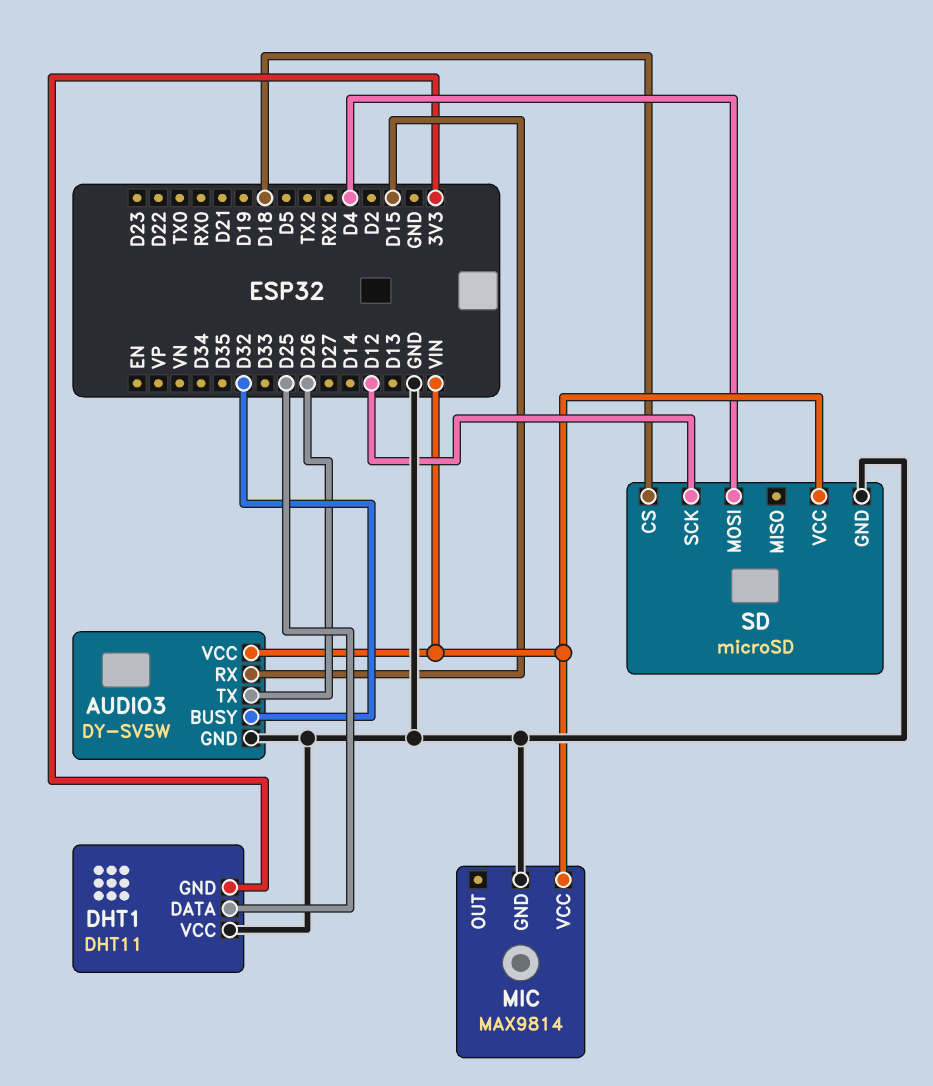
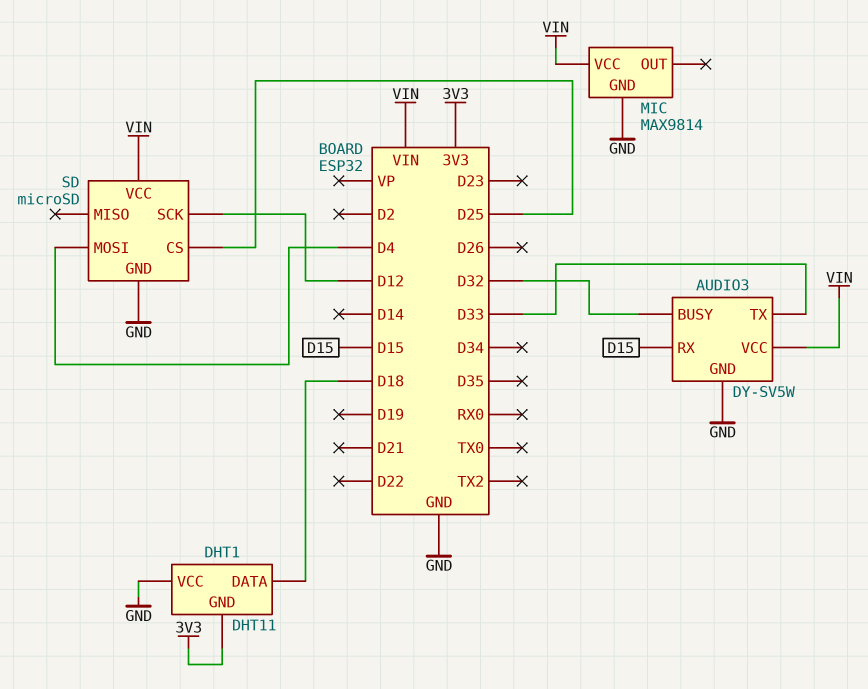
AUDIO3 pin TX: D26 -> D33
DHT1 pin DATA: D25 -> D18
SD pin CS: D18 -> D25

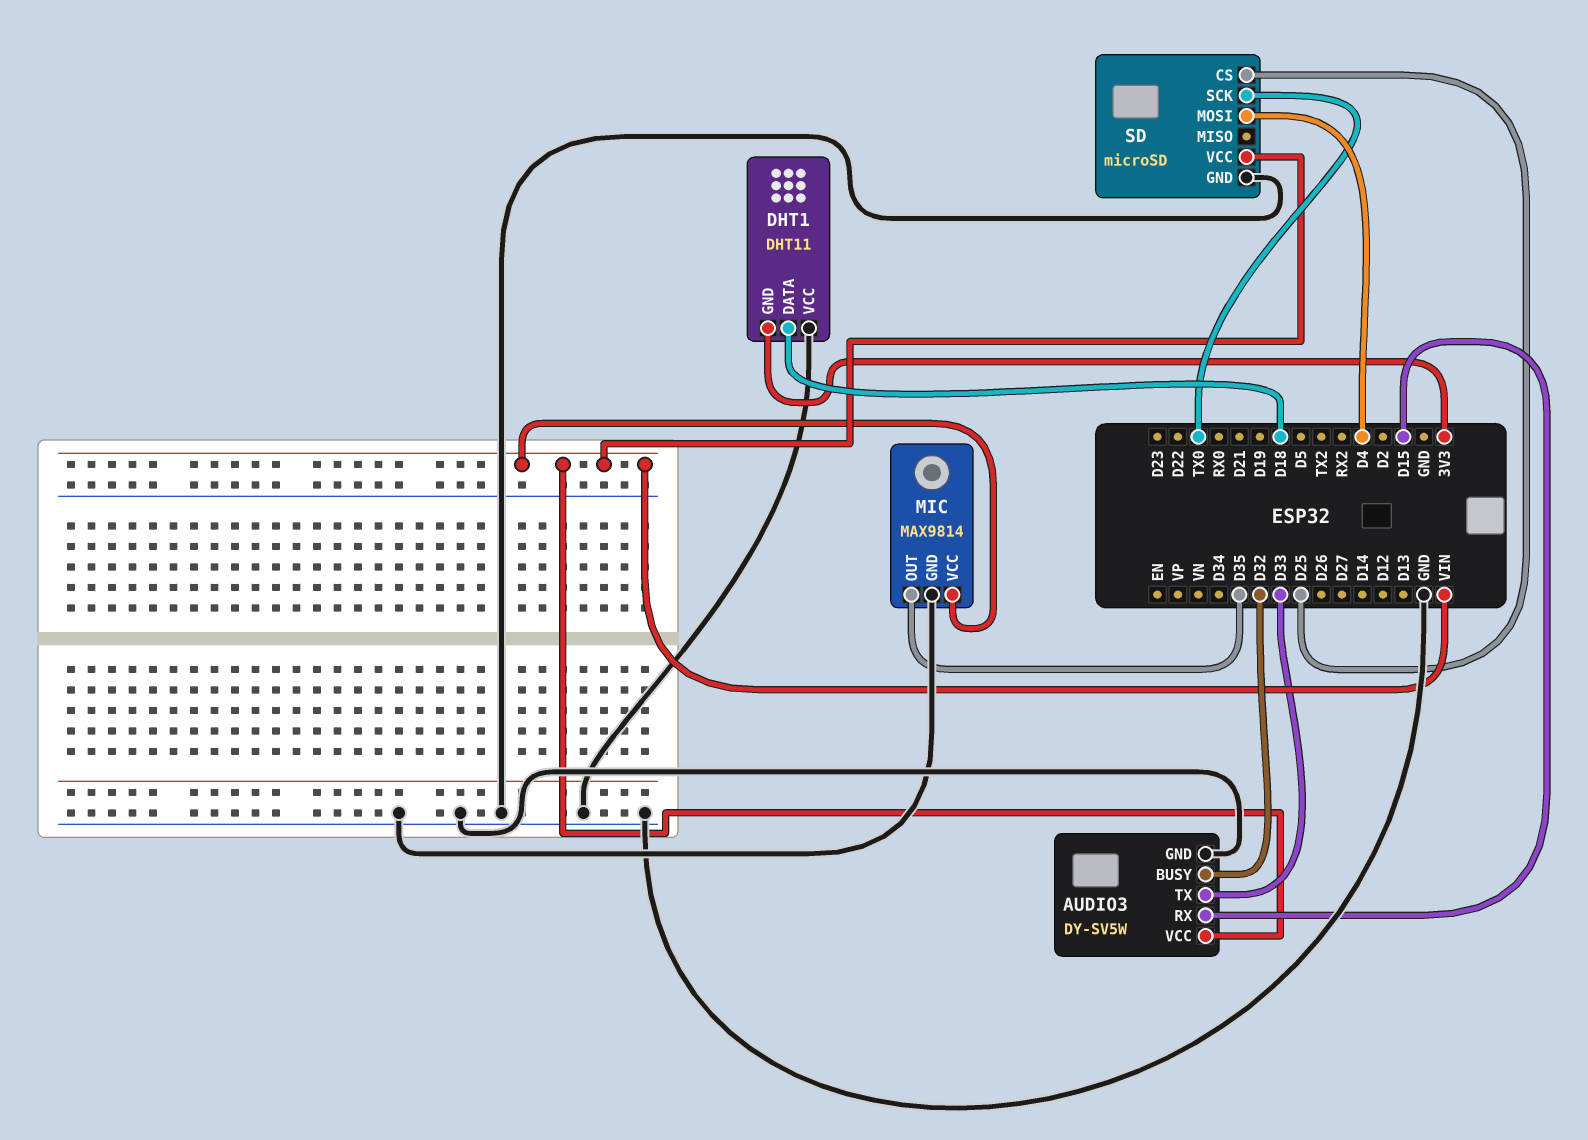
MIC pin OUT: none -> D35
SD pin SCK: D12 -> TX0

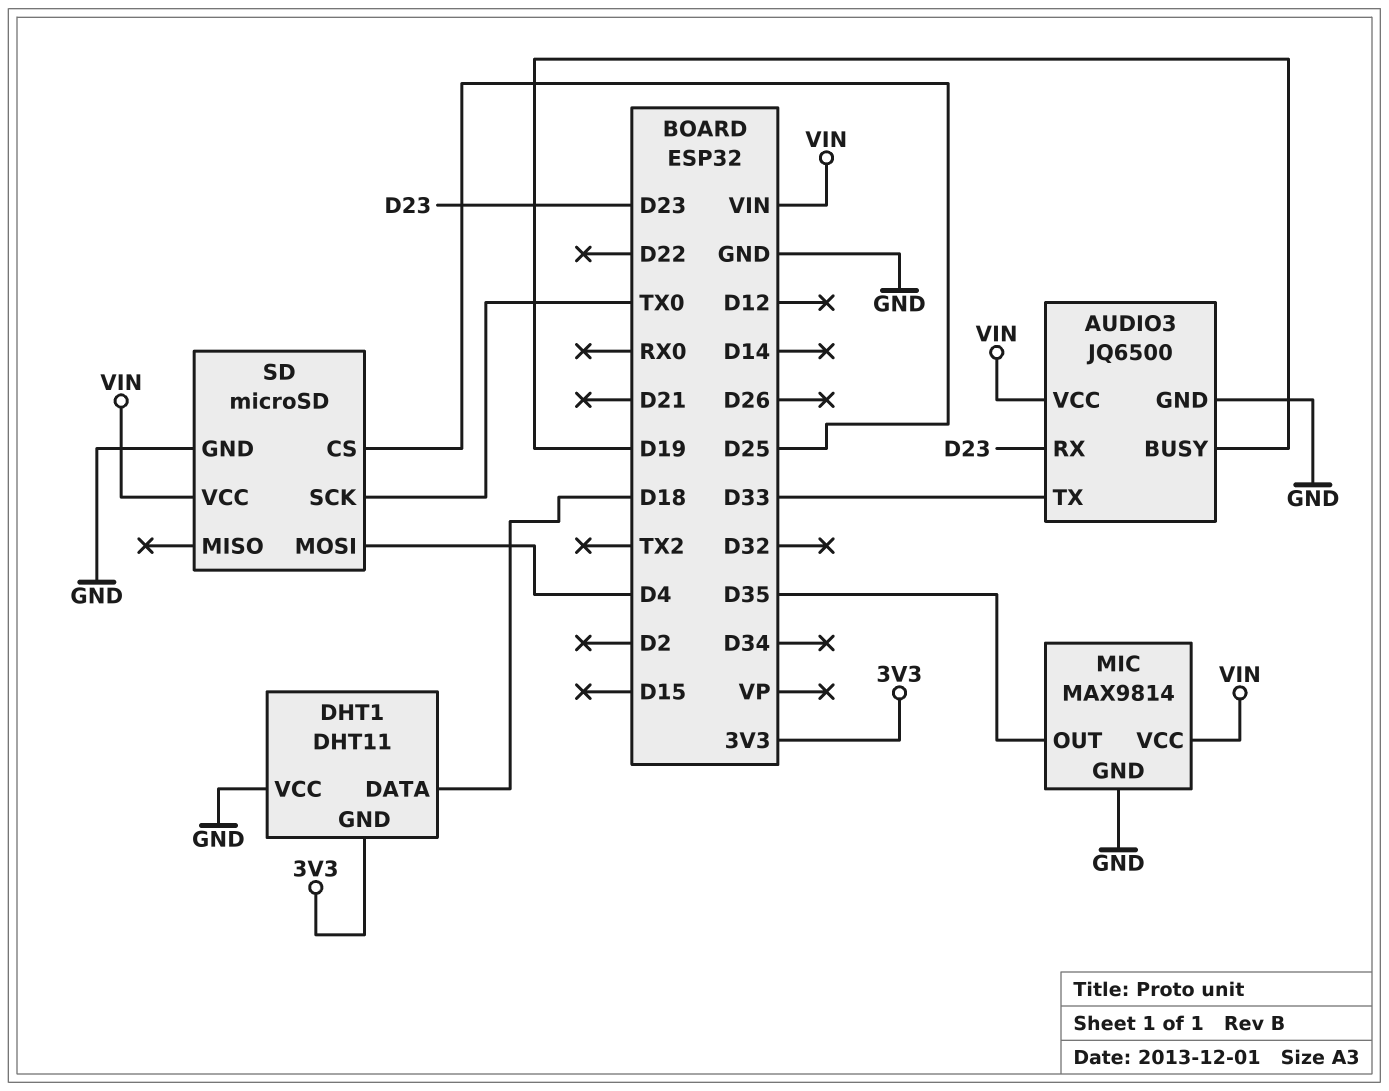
AUDIO3: DY-SV5W -> JQ6500
AUDIO3 pin BUSY: D32 -> D19
AUDIO3 pin RX: D15 -> D23

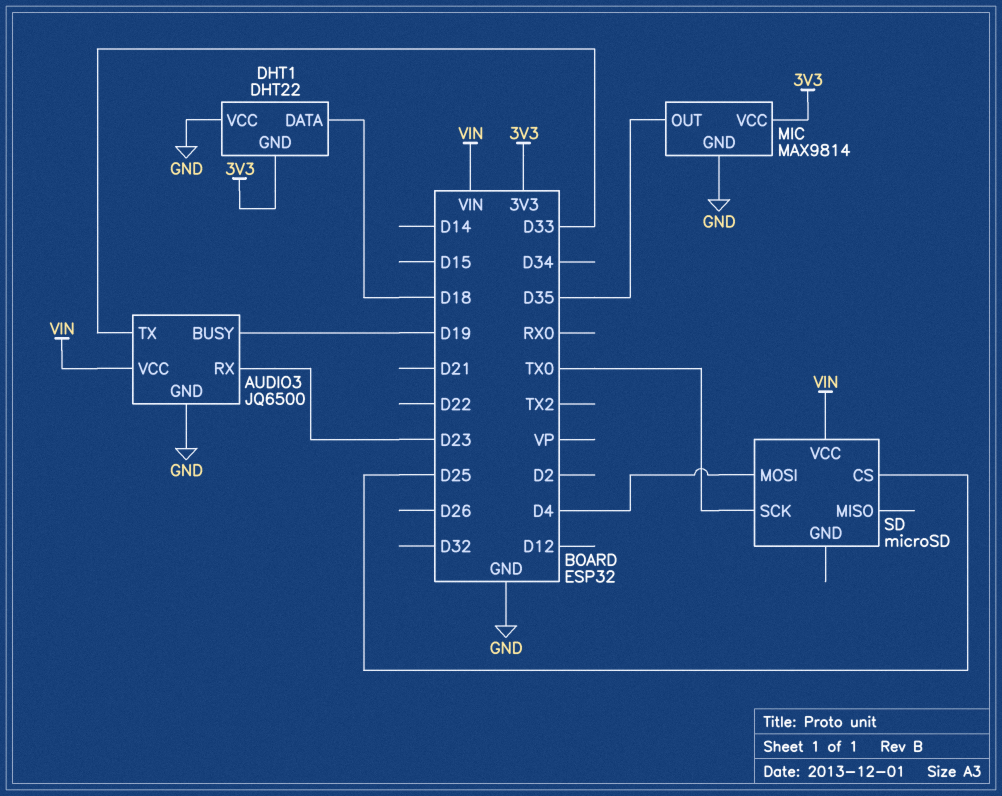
DHT1: DHT11 -> DHT22
MIC pin VCC: VIN -> 3V3
SD pin GND: GND -> none

